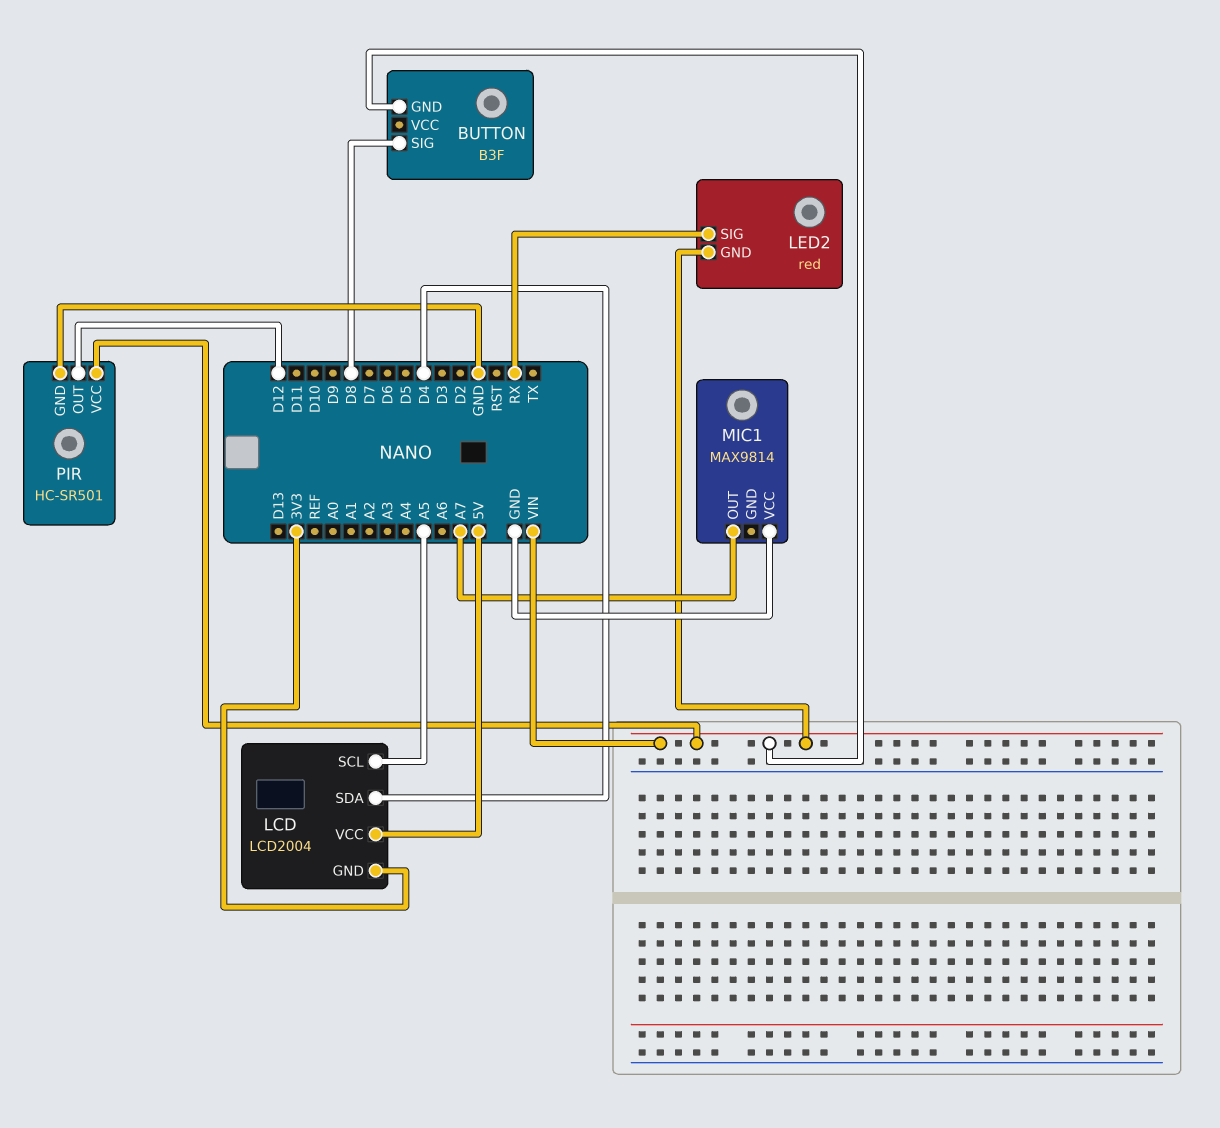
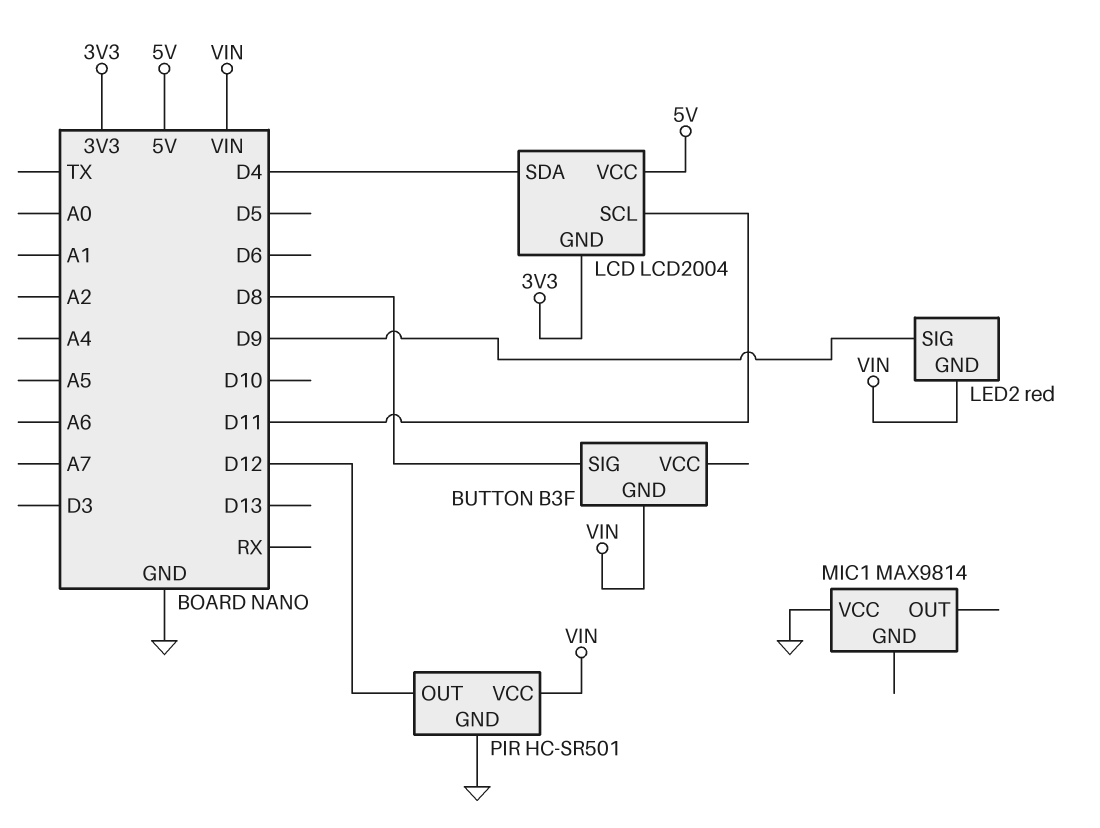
LCD pin SCL: A5 -> D11
LED2 pin SIG: RX -> D9
MIC1 pin OUT: A7 -> none

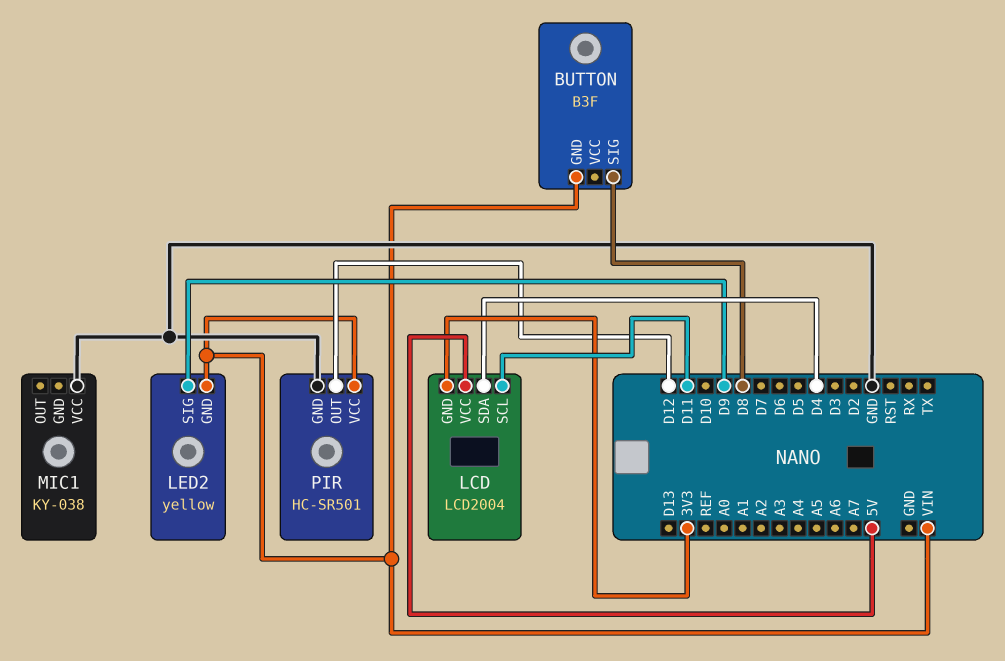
LED2: red -> yellow
MIC1: MAX9814 -> KY-038

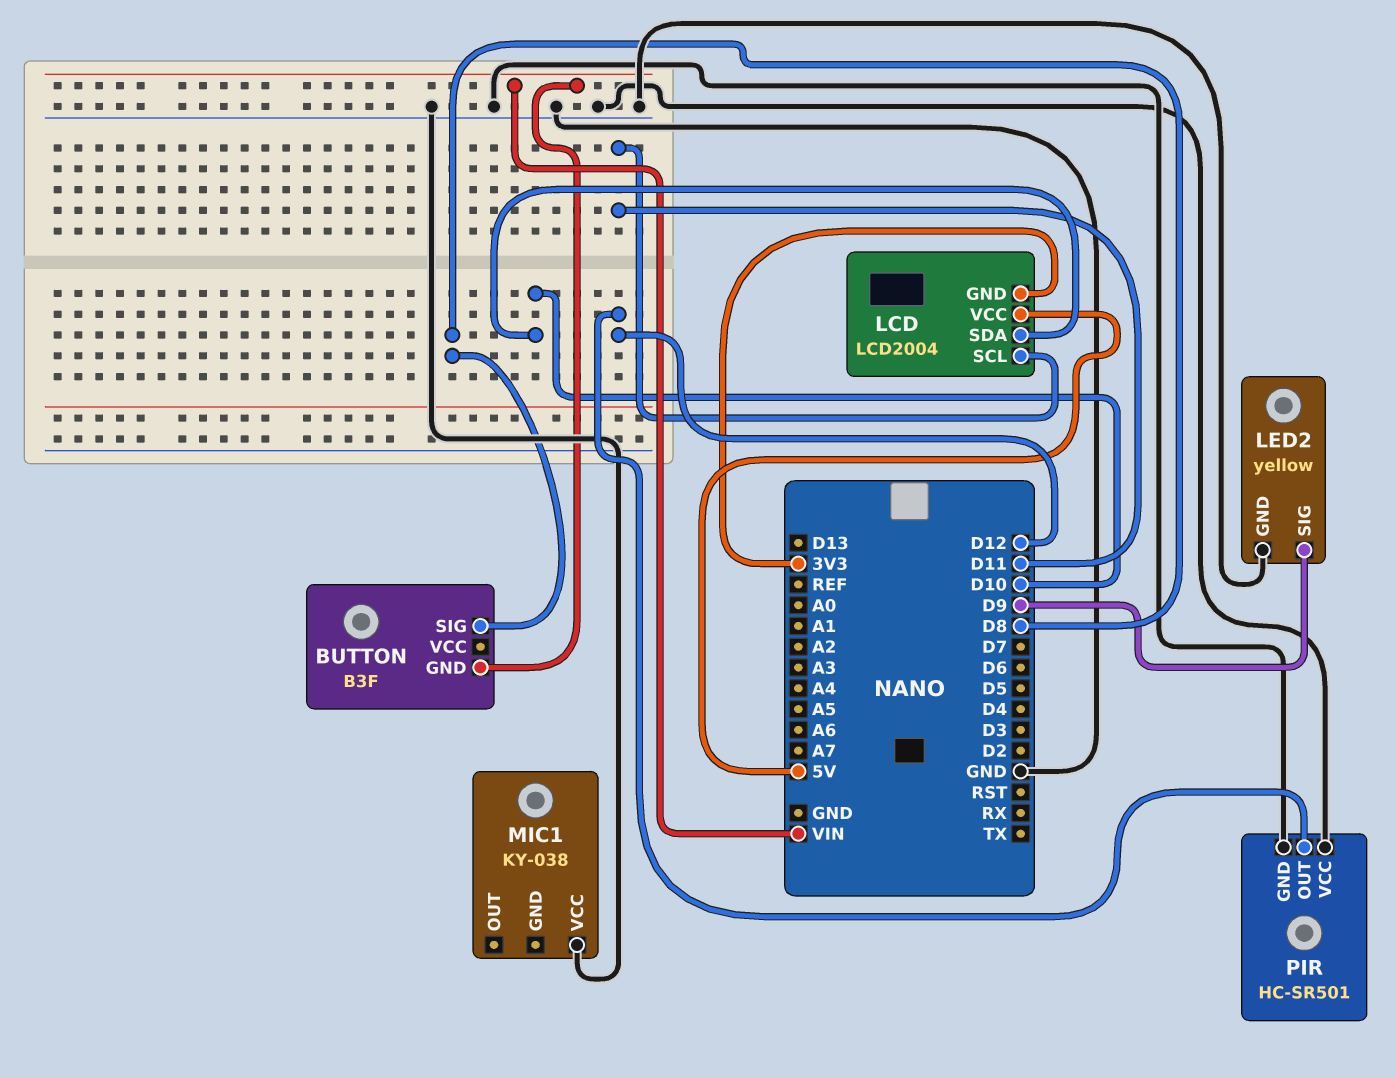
LCD pin SDA: D4 -> D10
LED2 pin GND: VIN -> GND
PIR pin VCC: VIN -> GND

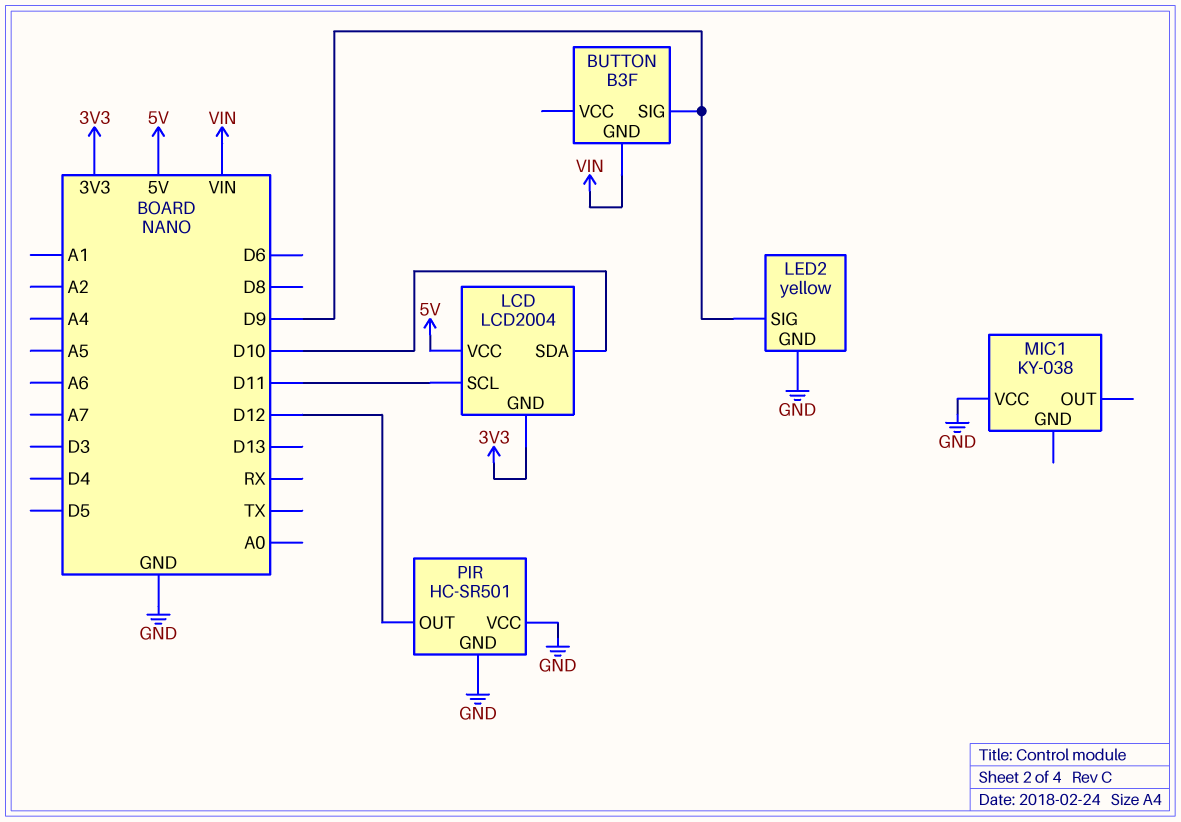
BUTTON pin SIG: D8 -> D9

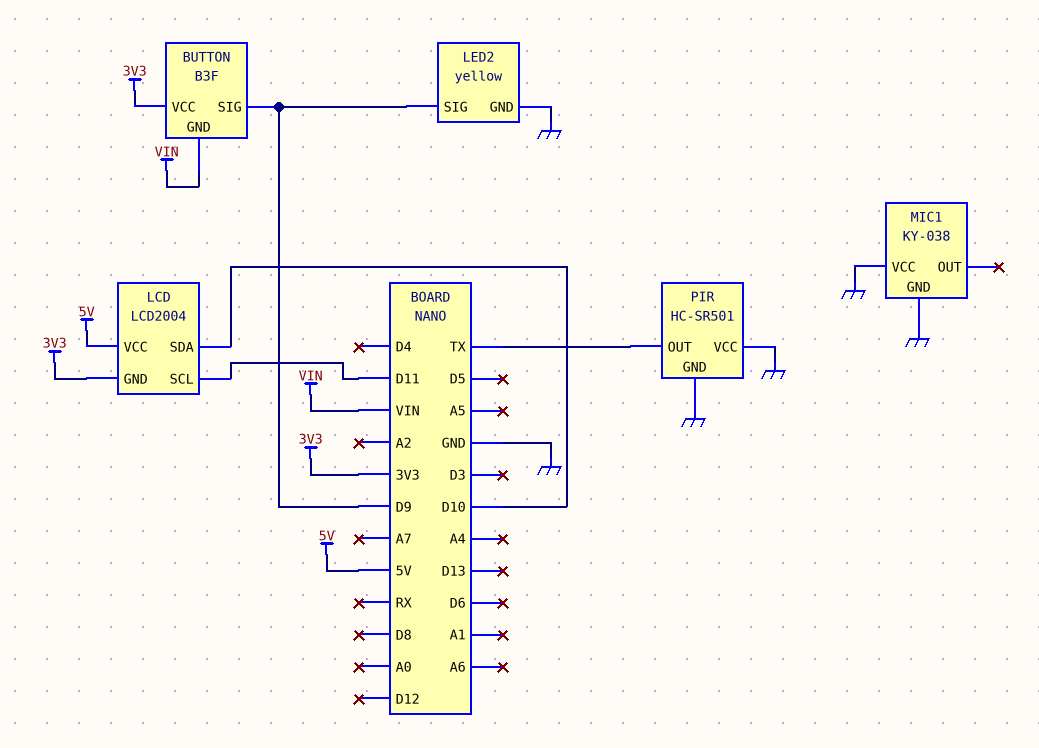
BUTTON pin VCC: none -> 3V3
MIC1 pin GND: none -> GND
PIR pin OUT: D12 -> TX

